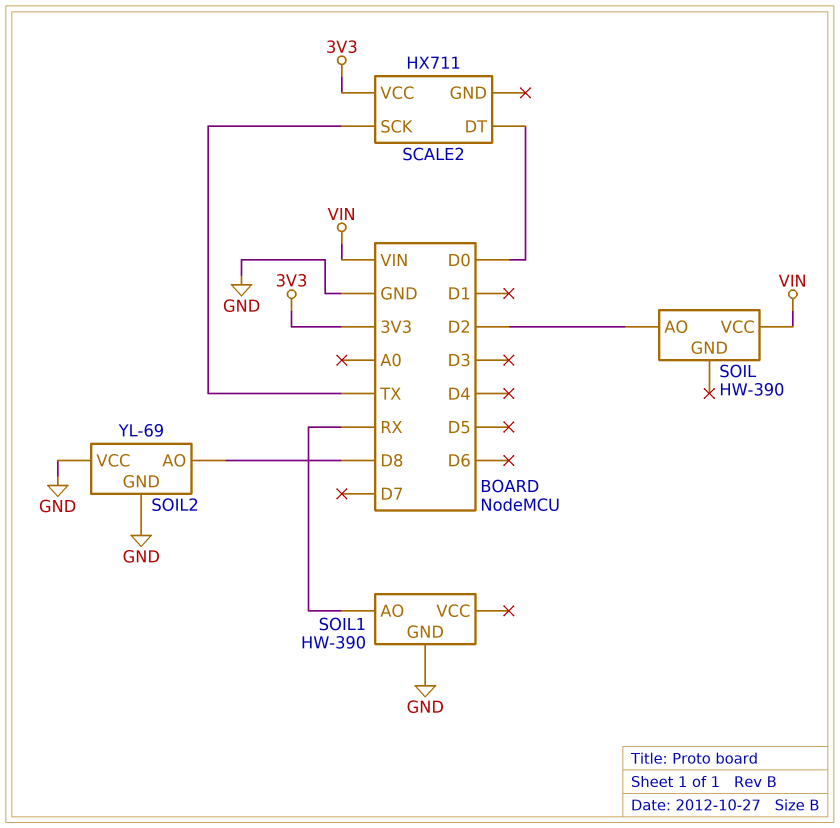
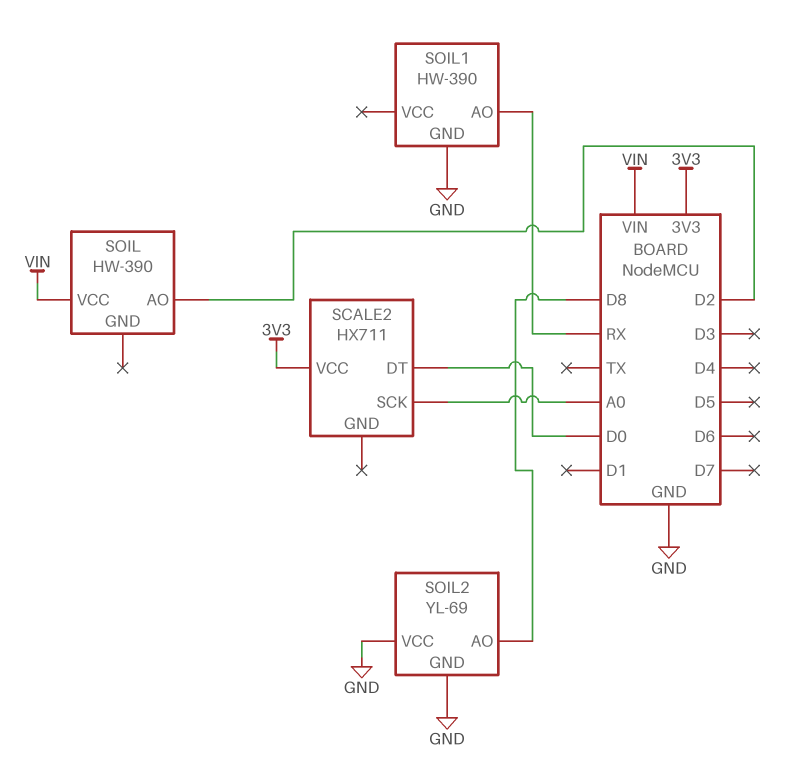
SCALE2 pin SCK: TX -> A0

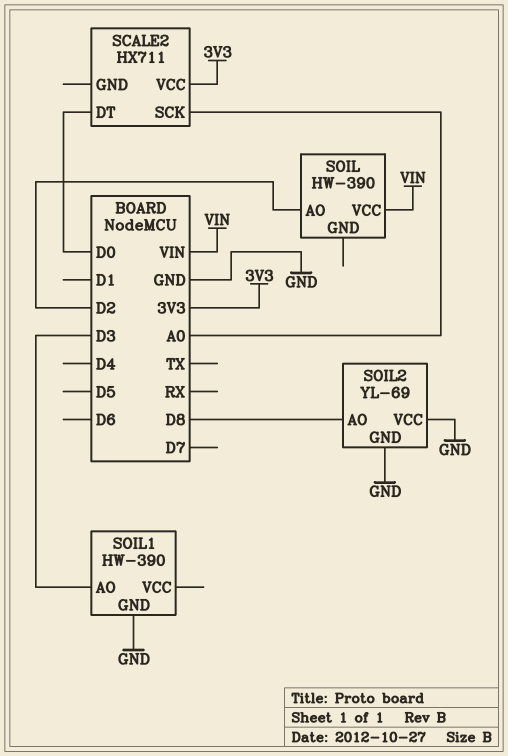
SOIL1 pin AO: RX -> D3

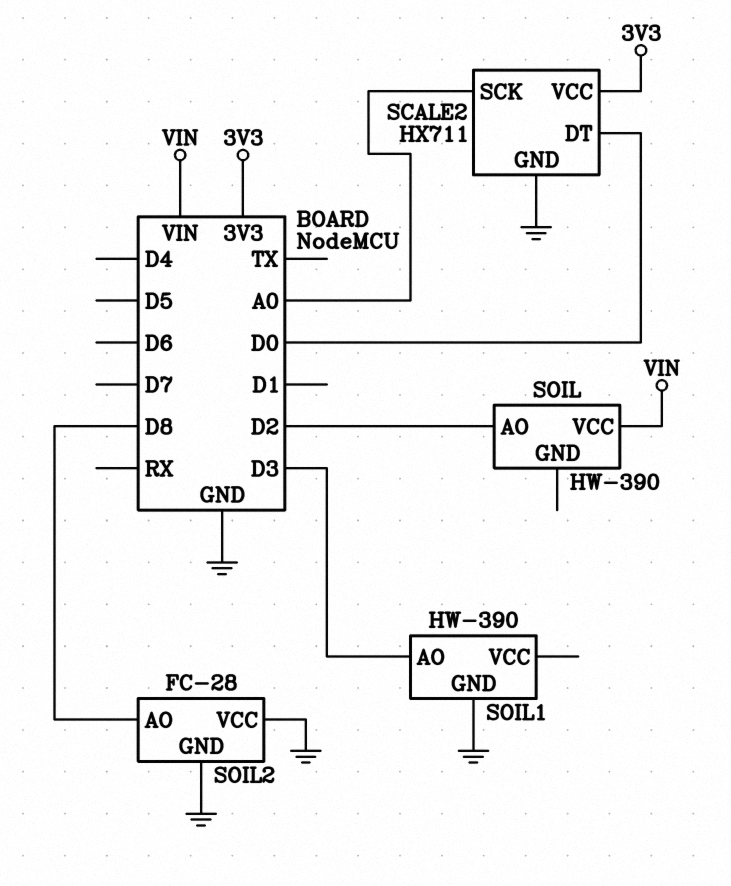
SCALE2 pin GND: none -> GND
SOIL2: YL-69 -> FC-28

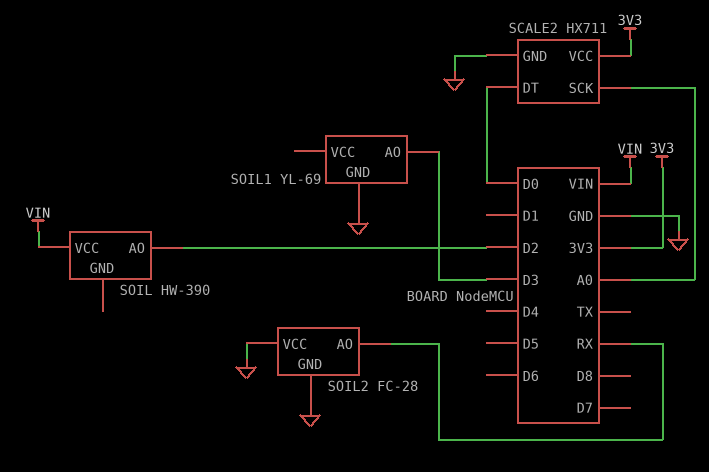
SOIL1: HW-390 -> YL-69
SOIL2 pin AO: D8 -> RX

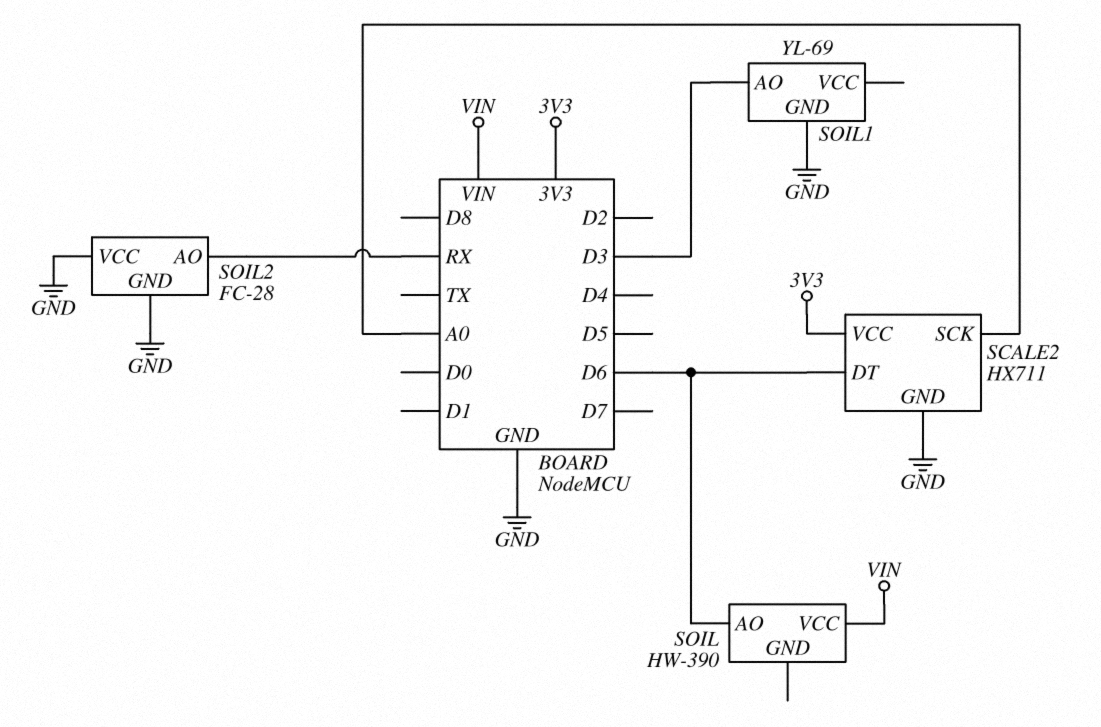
SCALE2 pin DT: D0 -> D6
SOIL pin AO: D2 -> D6

